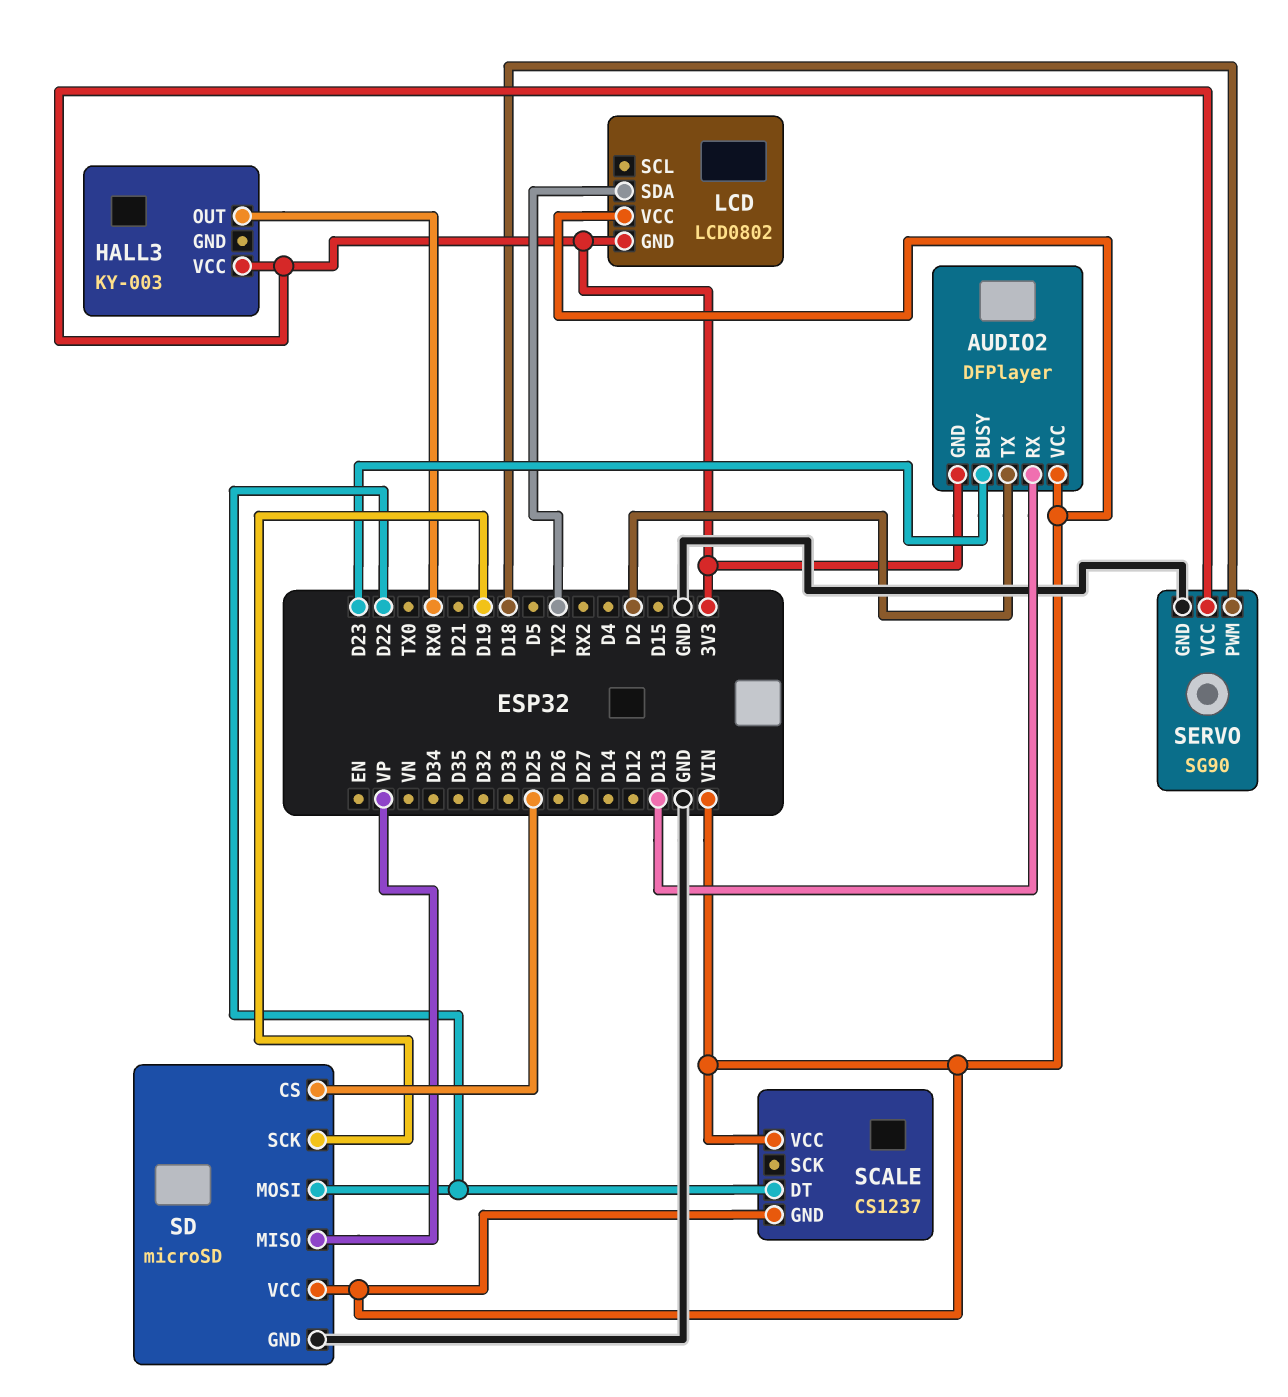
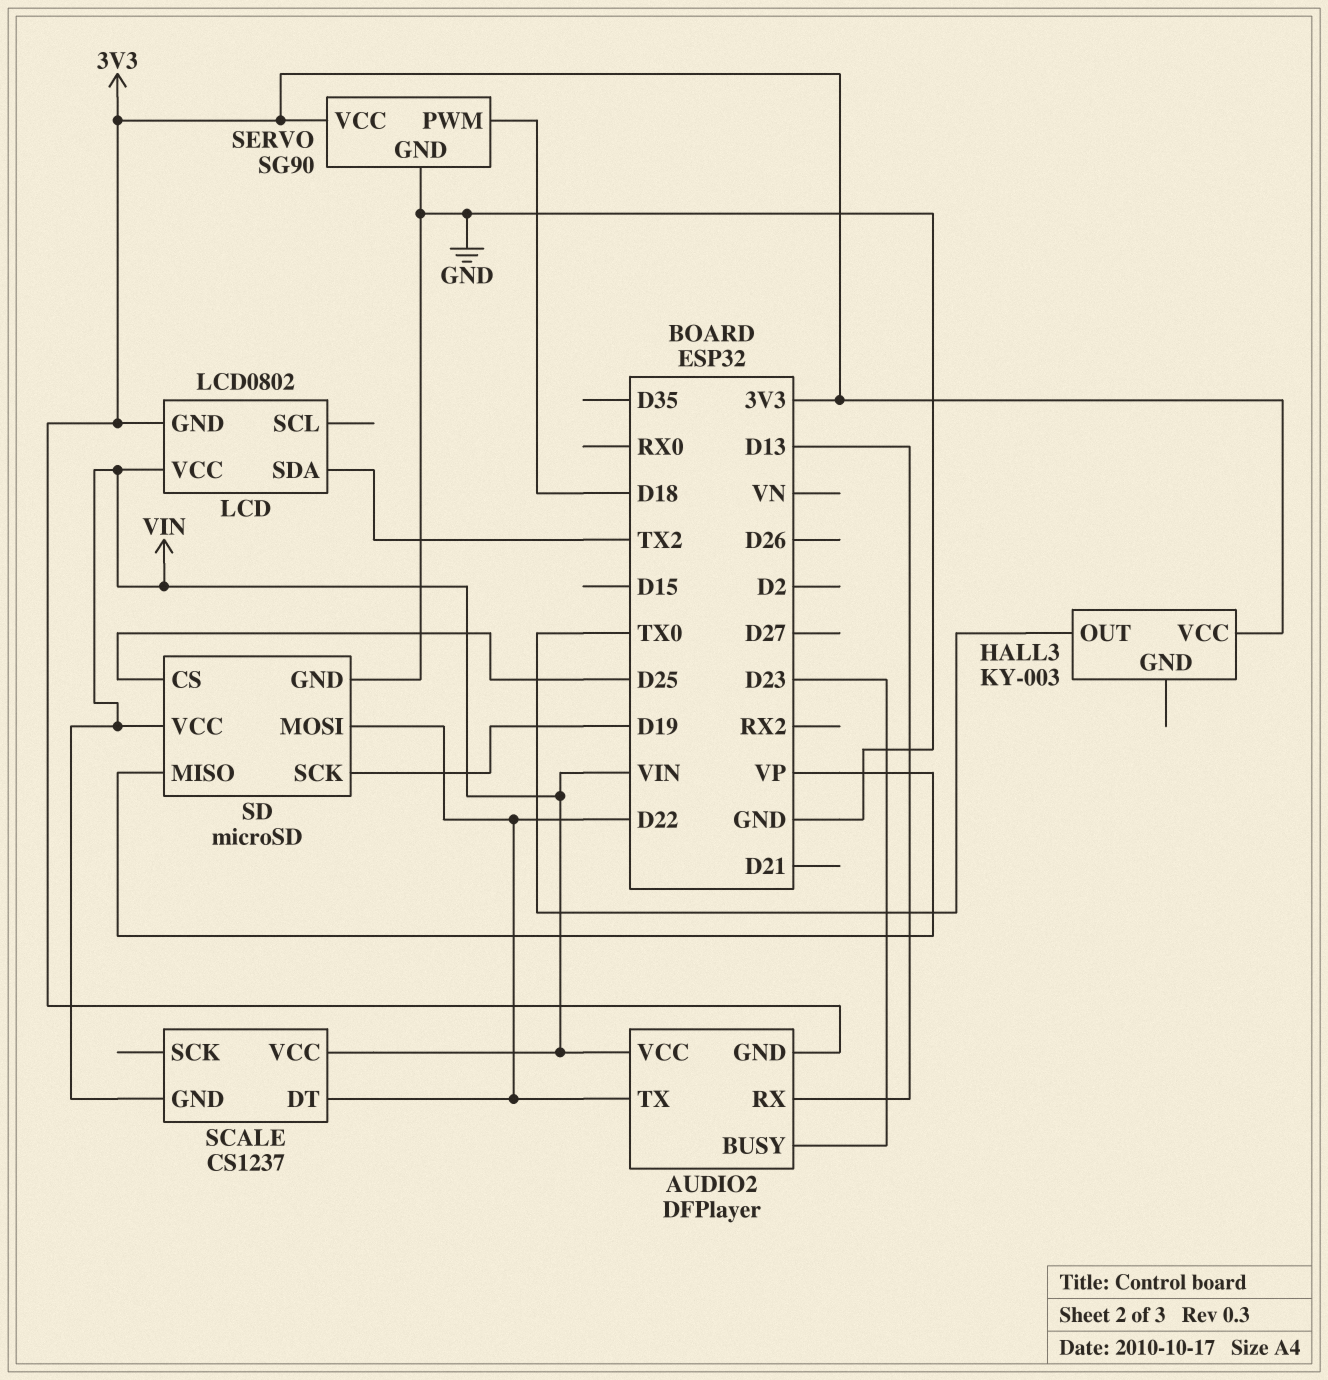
AUDIO2 pin TX: D2 -> D22
HALL3 pin OUT: RX0 -> TX0

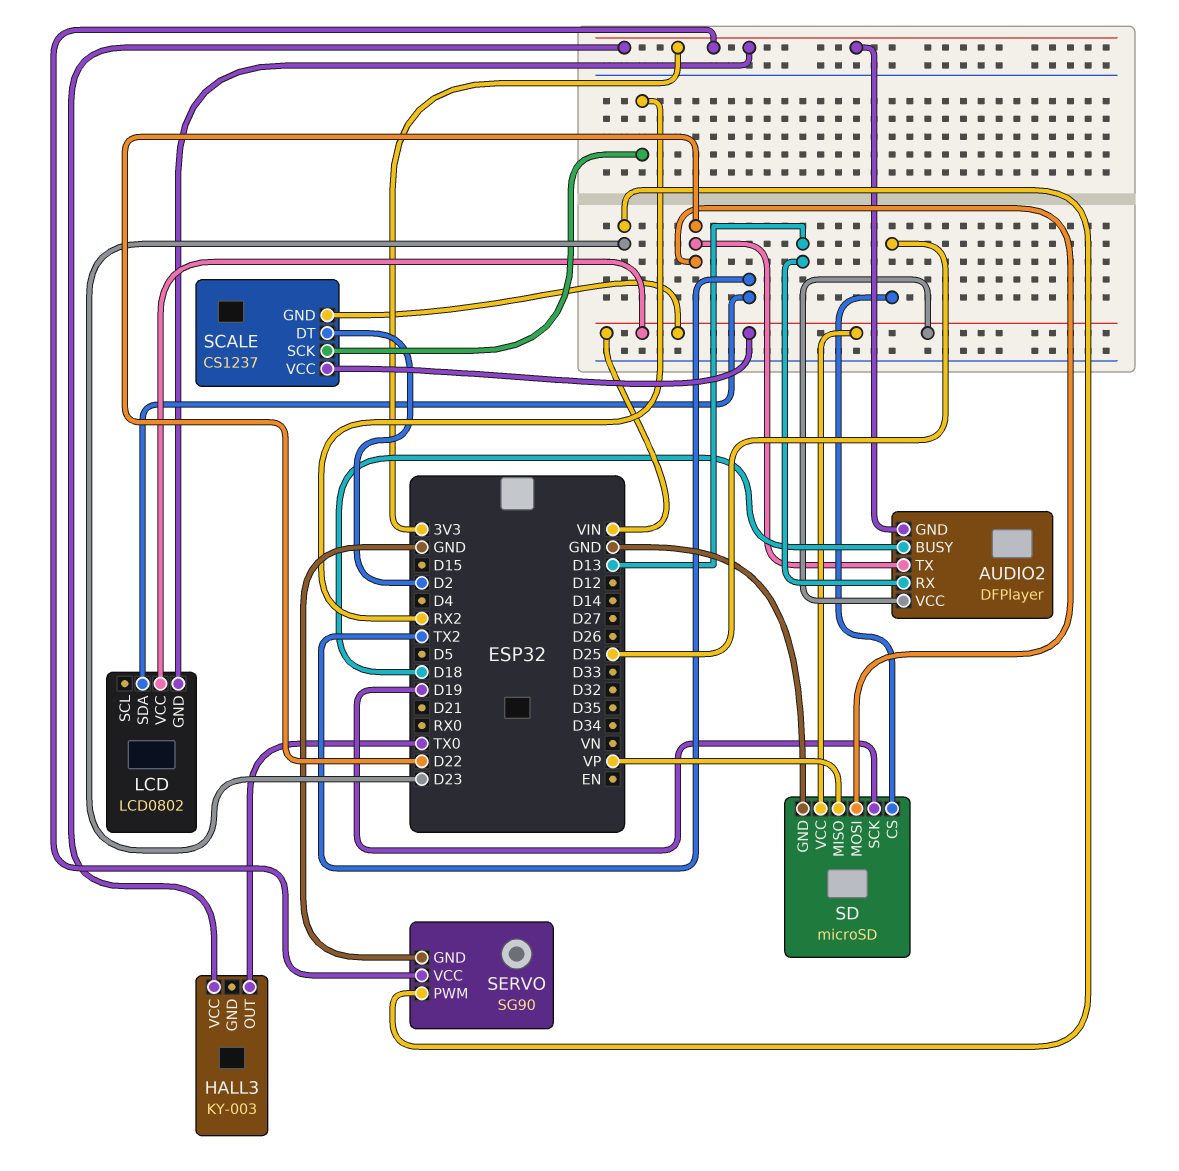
AUDIO2 pin BUSY: D23 -> D18
SCALE pin DT: D22 -> D2
SCALE pin SCK: none -> RX2
SERVO pin PWM: D18 -> D23

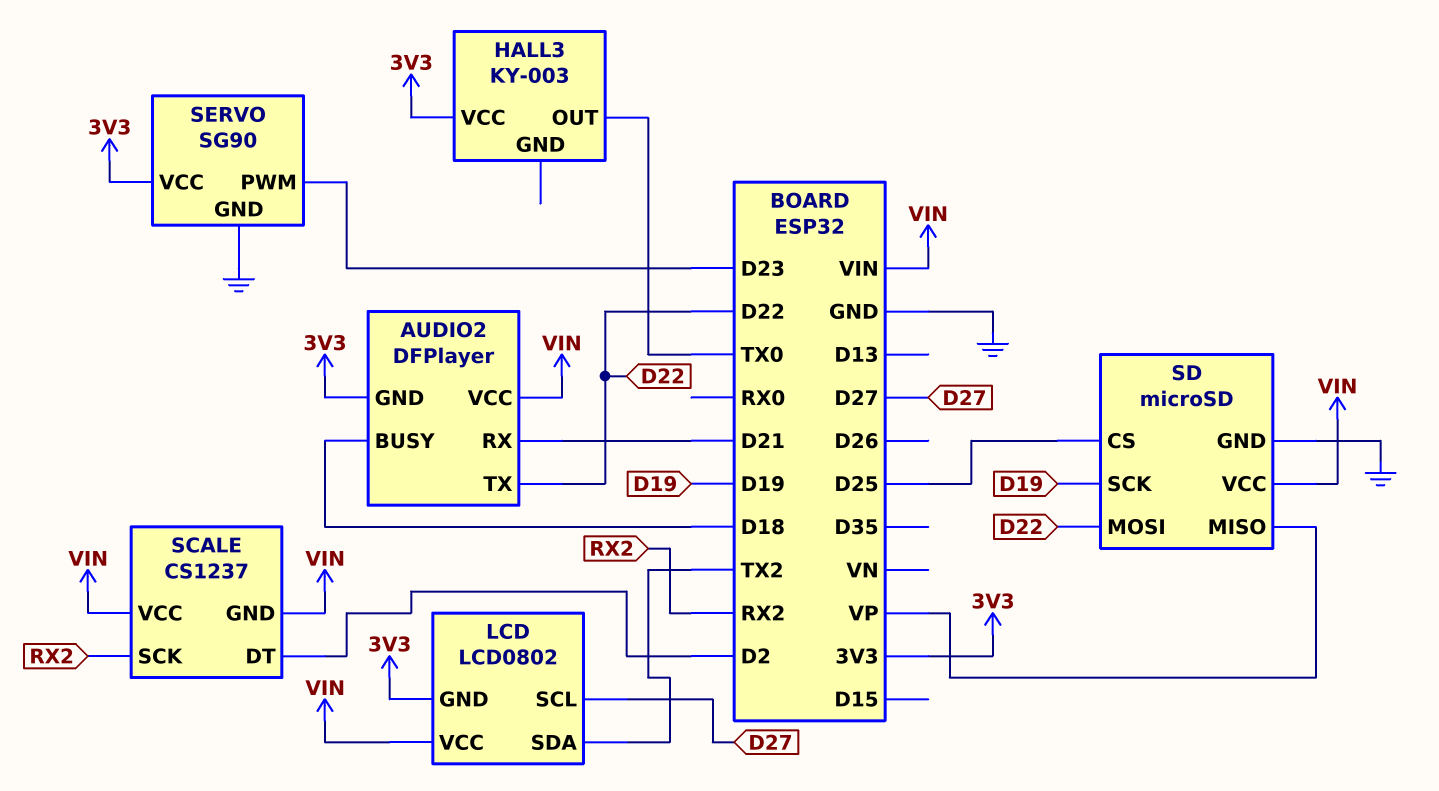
AUDIO2 pin RX: D13 -> D21
LCD pin SCL: none -> D27

